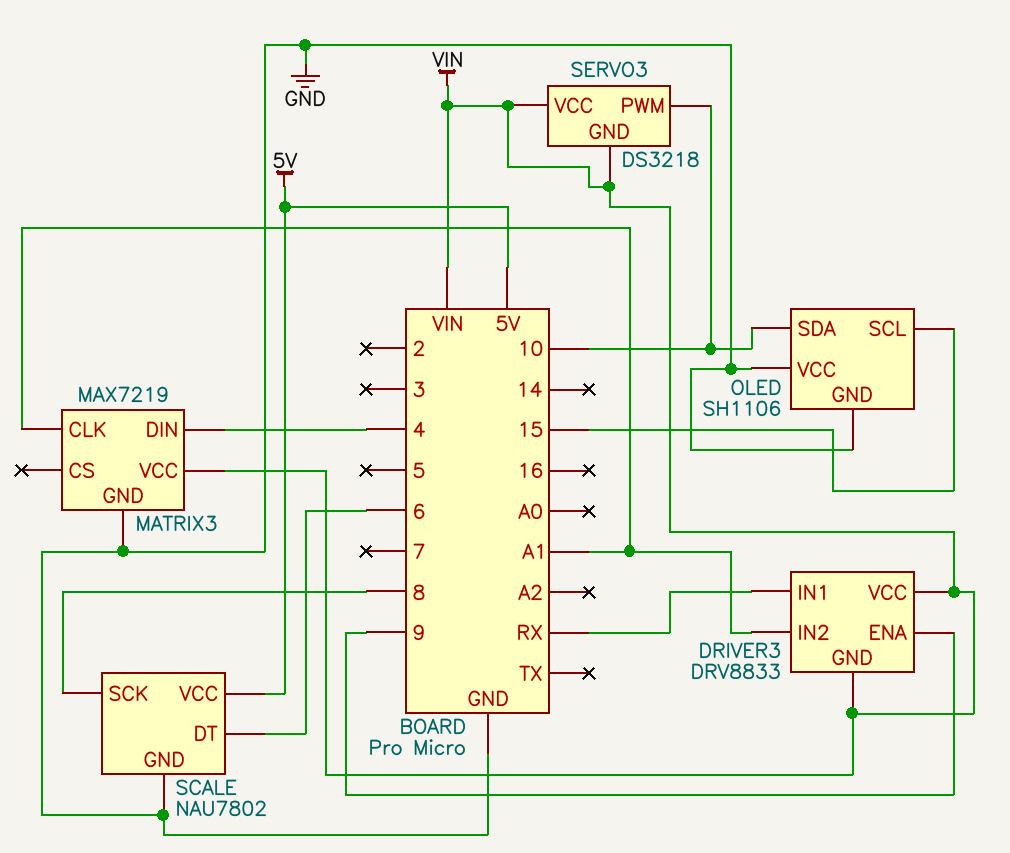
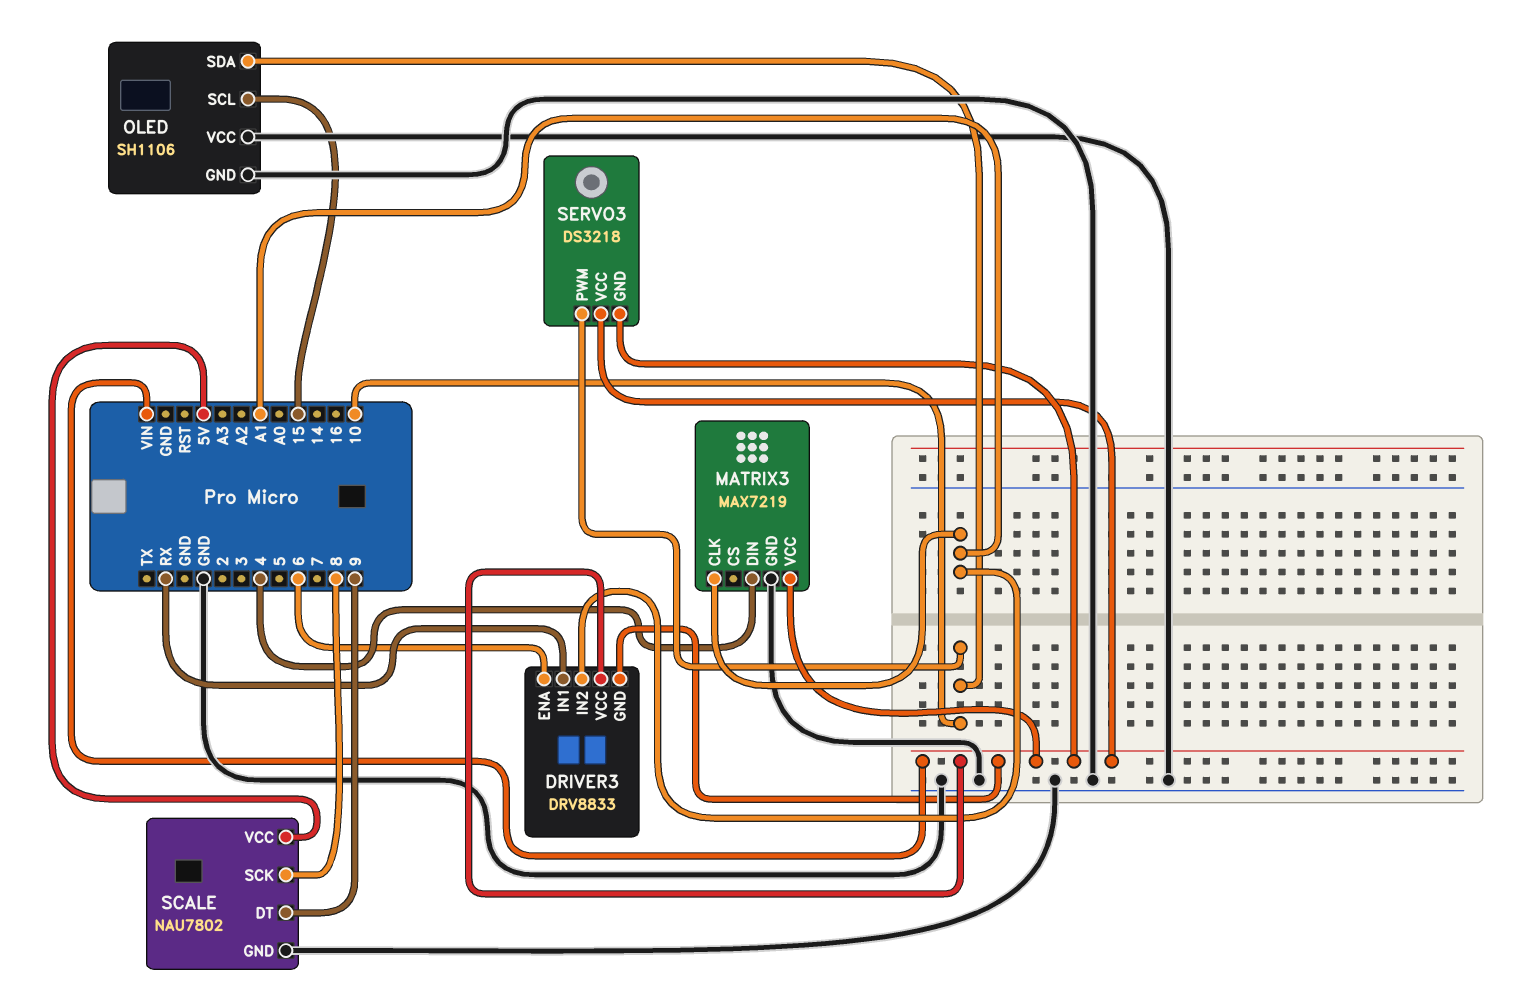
DRIVER3 pin ENA: 9 -> 6
SCALE pin DT: 6 -> 9

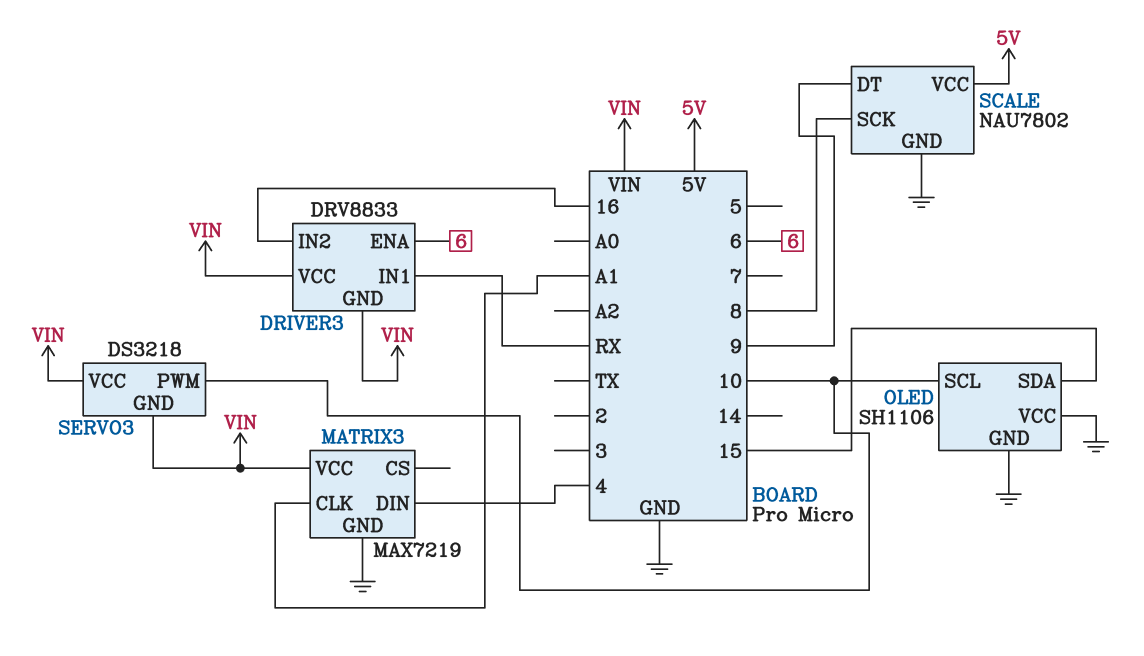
DRIVER3 pin IN2: A1 -> 16
OLED pin SCL: 15 -> 10
OLED pin SDA: 10 -> 15

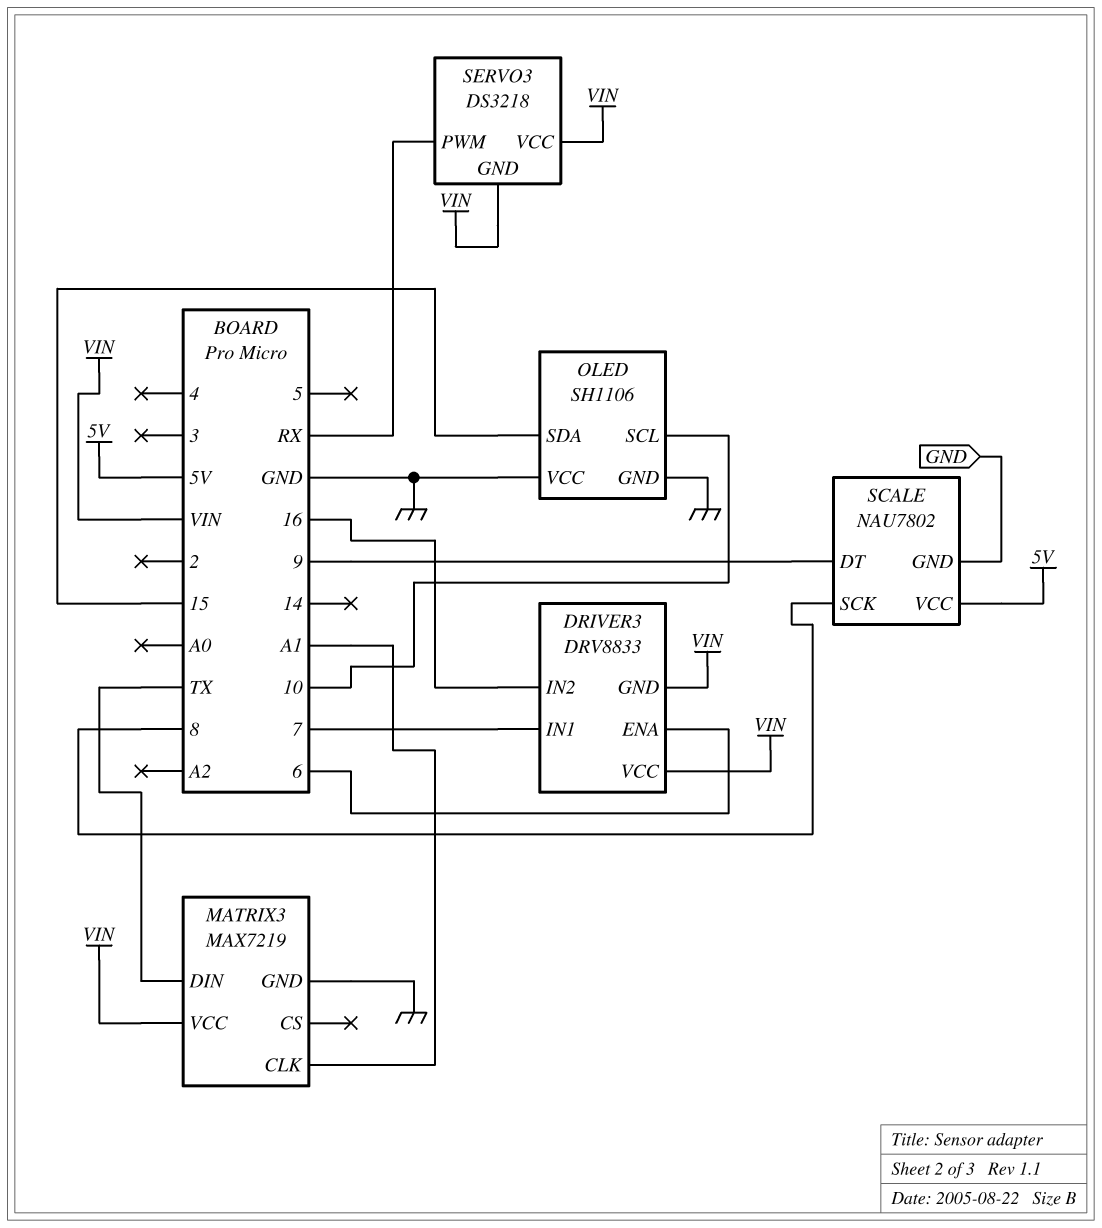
DRIVER3 pin IN1: RX -> 7
MATRIX3 pin DIN: 4 -> TX
SERVO3 pin PWM: 10 -> RX

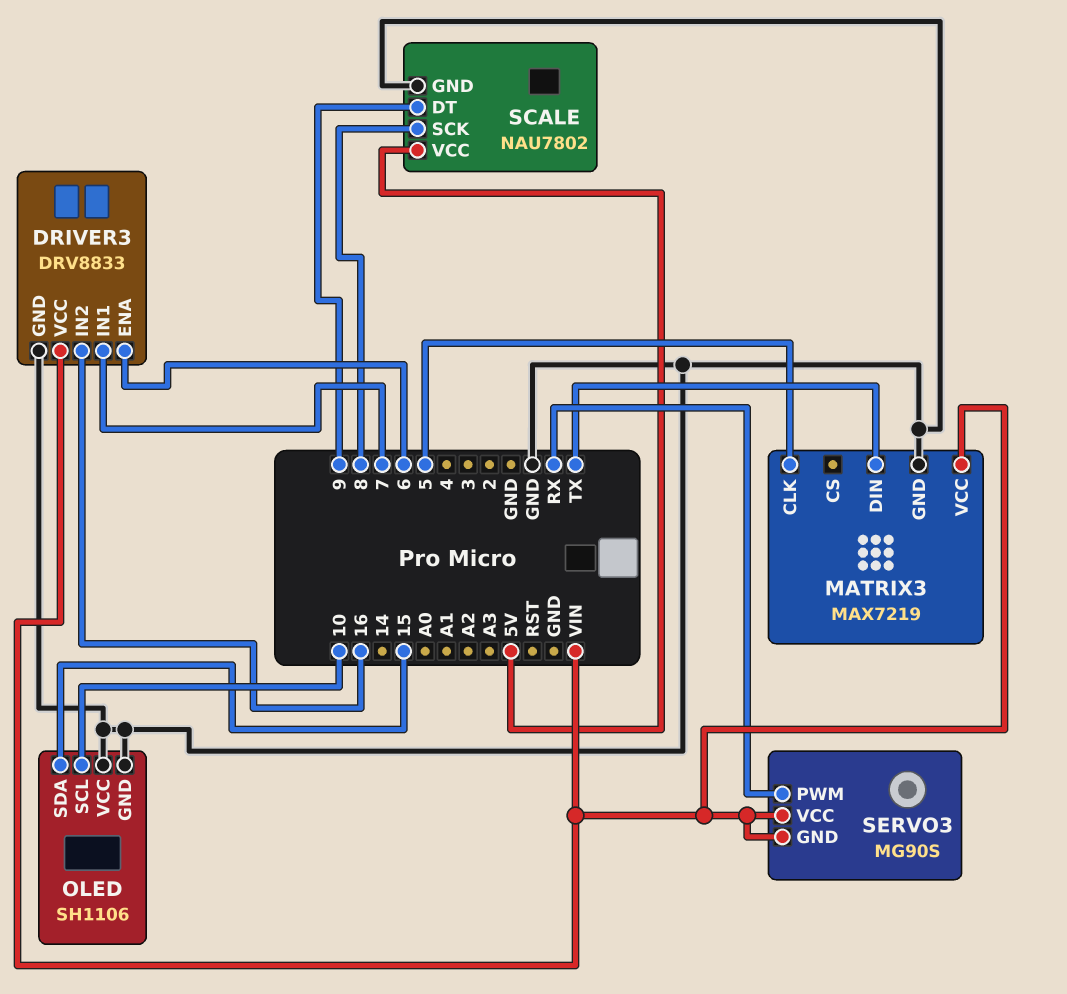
DRIVER3 pin GND: VIN -> GND
MATRIX3 pin CLK: A1 -> 5
SERVO3: DS3218 -> MG90S

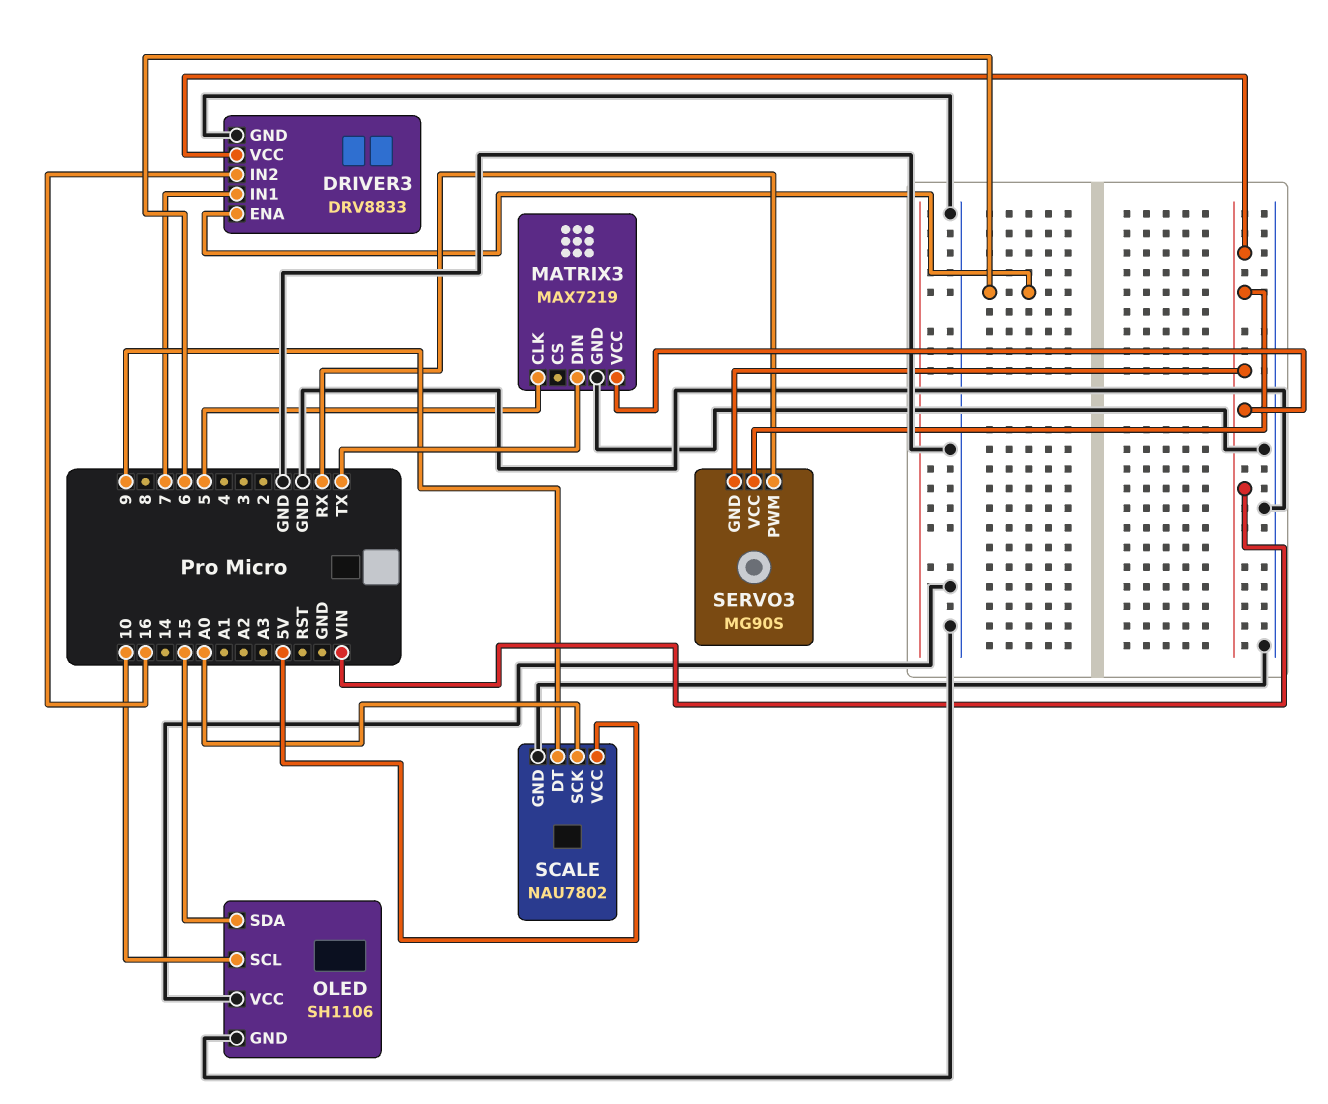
SCALE pin SCK: 8 -> A0

